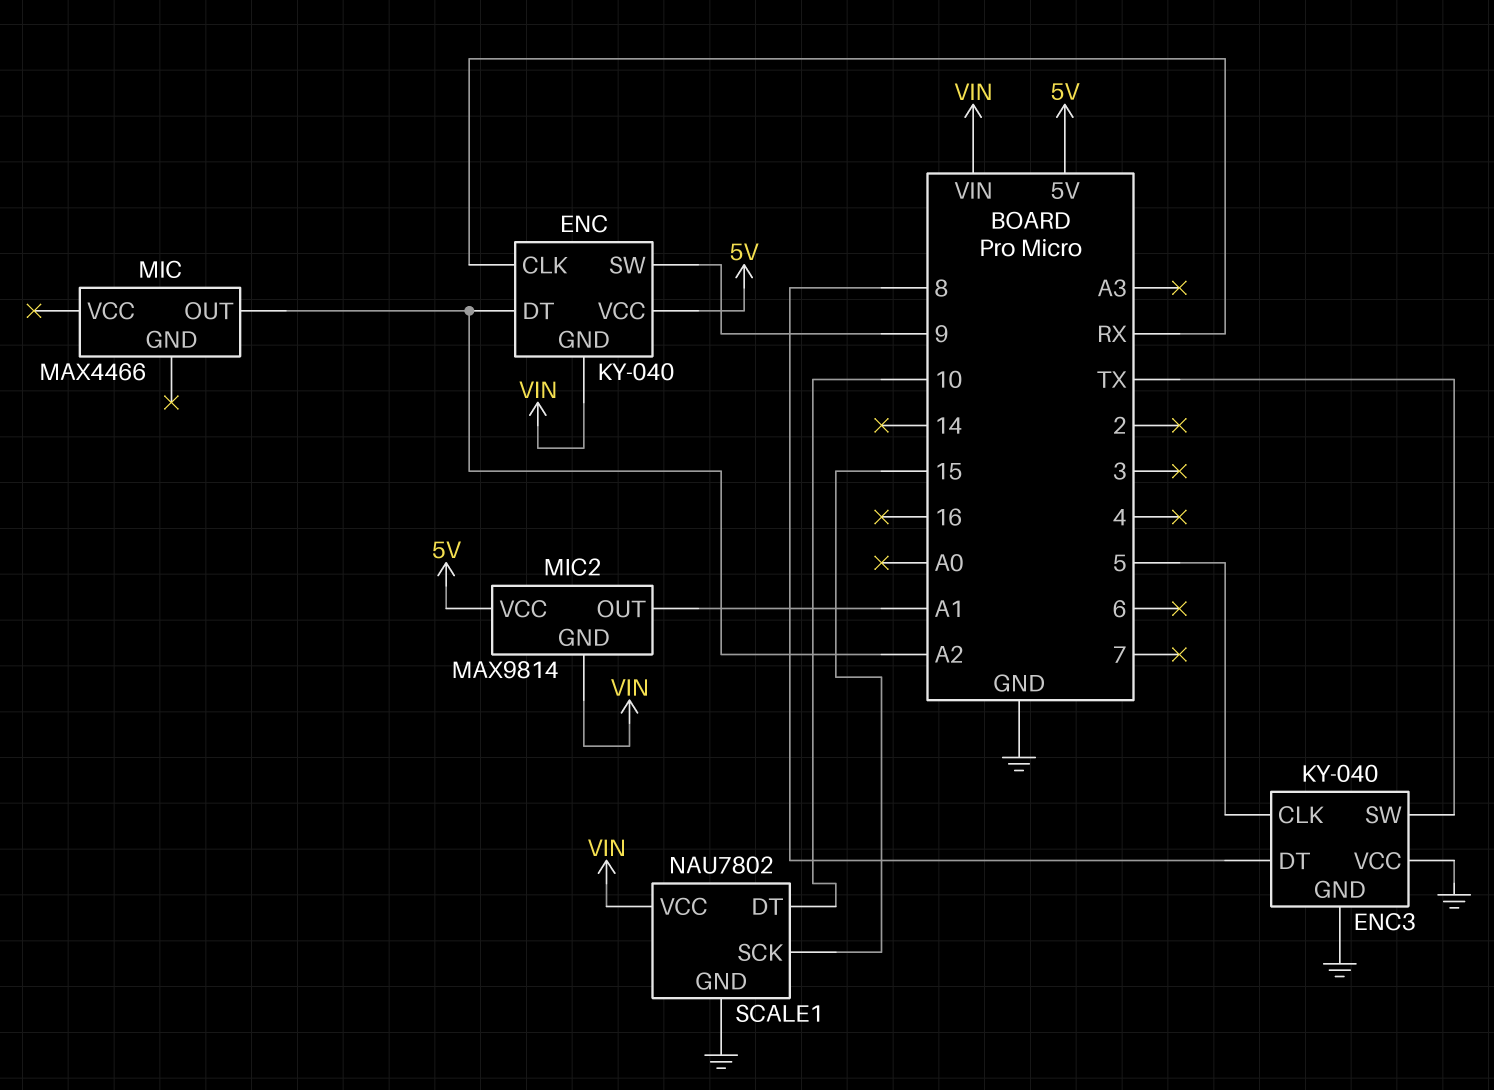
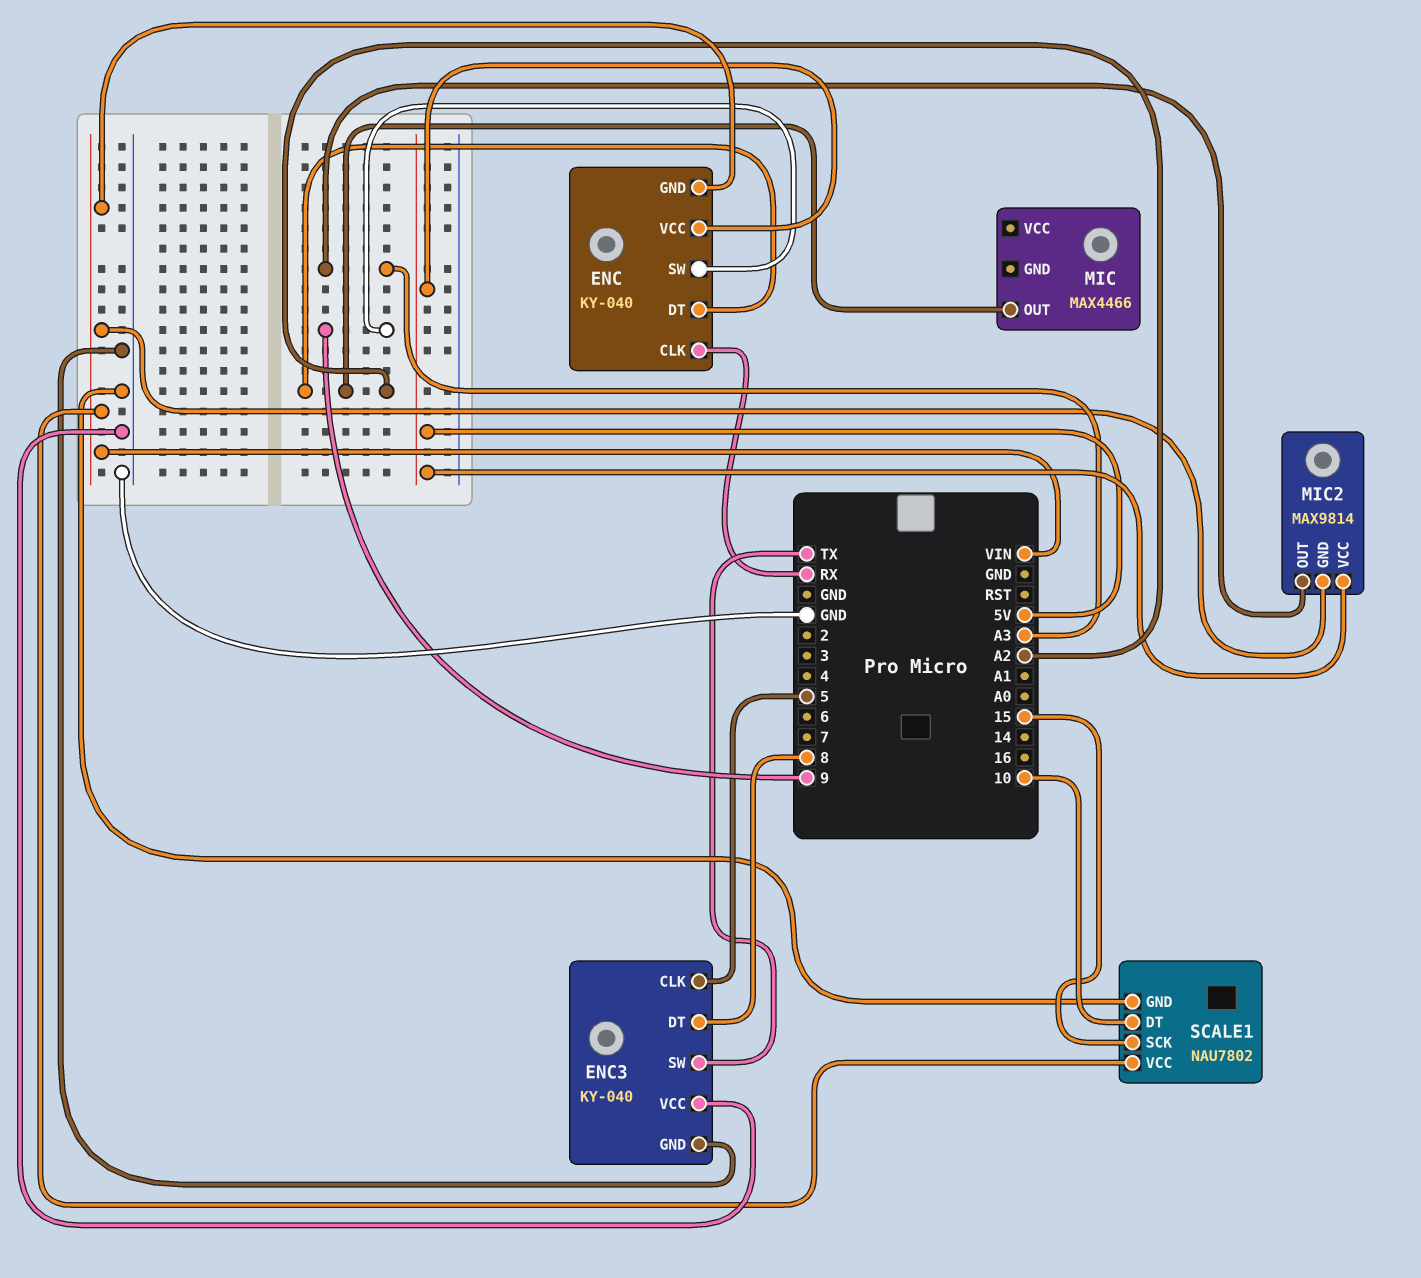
MIC2 pin OUT: A1 -> A3

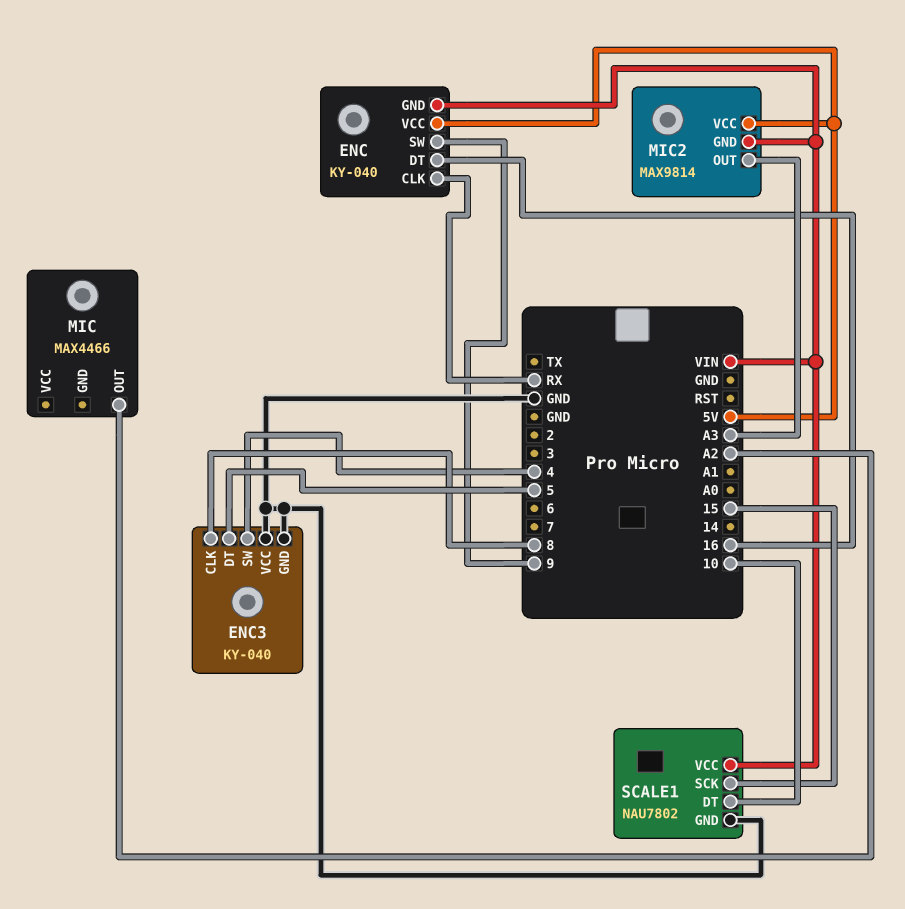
ENC pin DT: A2 -> 16
ENC3 pin CLK: 5 -> 8
ENC3 pin DT: 8 -> 5
ENC3 pin SW: TX -> 4

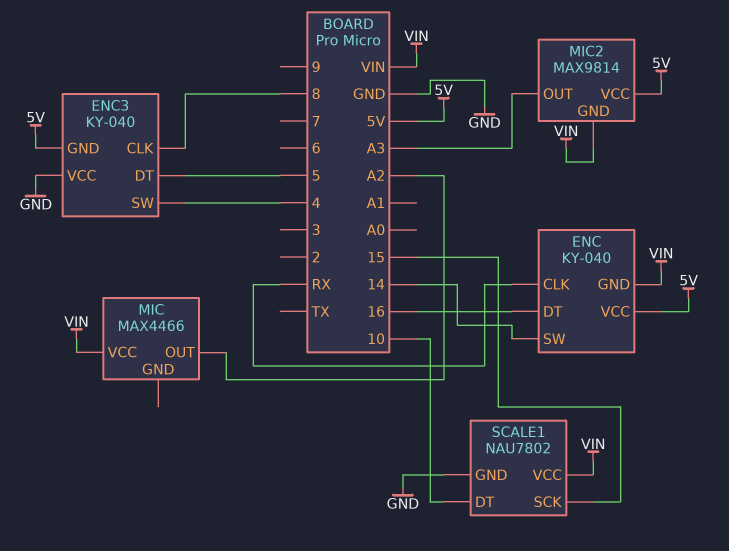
ENC pin SW: 9 -> 14
ENC3 pin GND: GND -> 5V
MIC pin VCC: none -> VIN

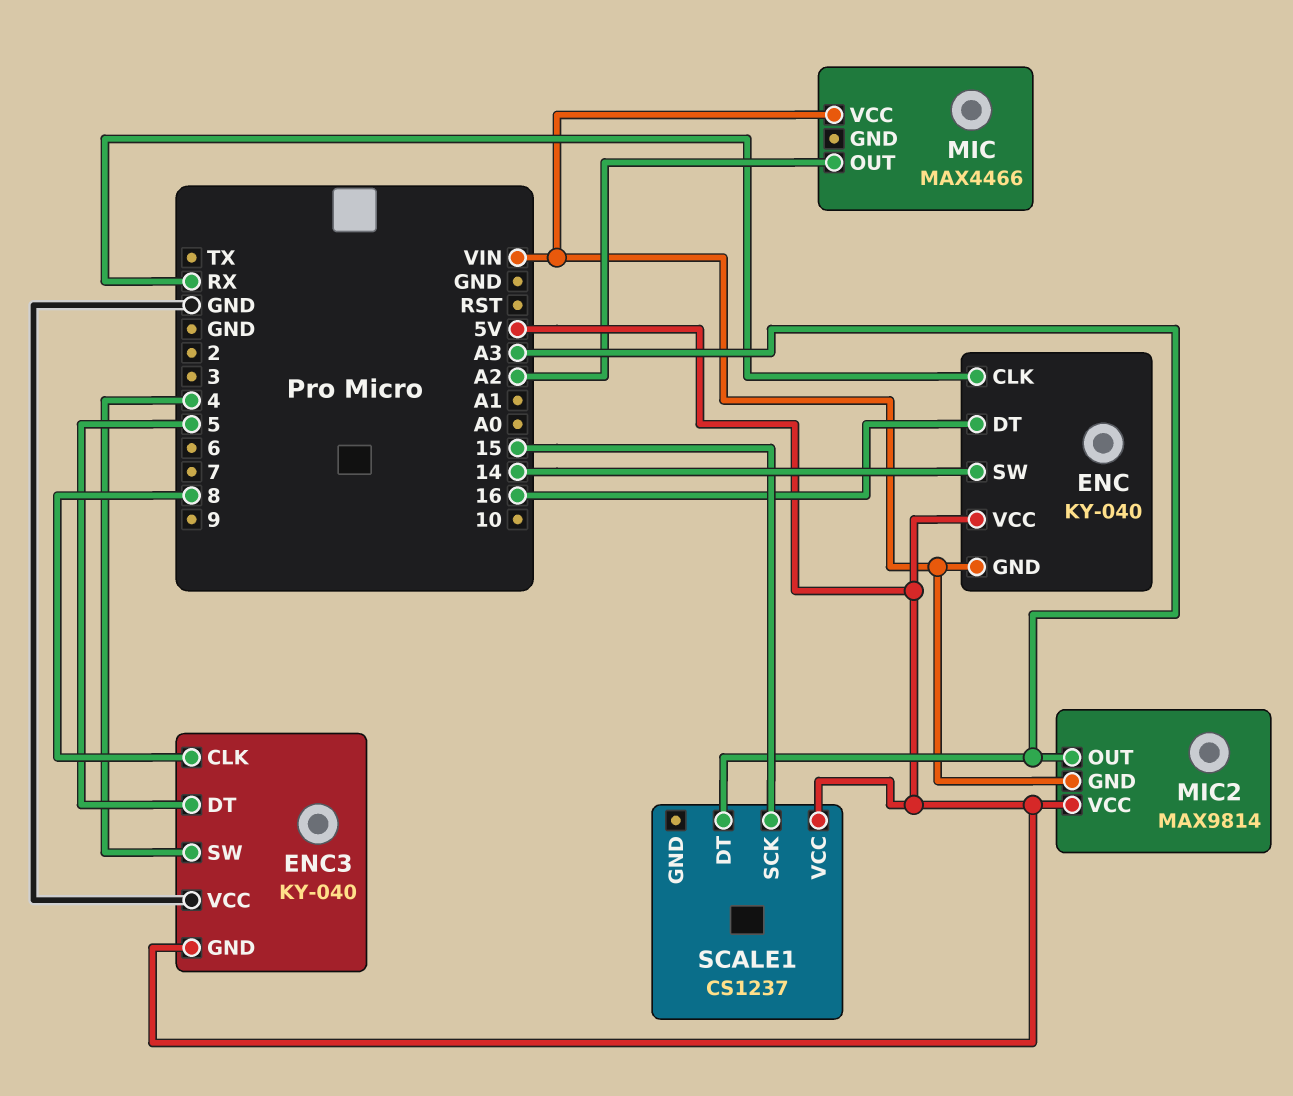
SCALE1: NAU7802 -> CS1237
SCALE1 pin DT: 10 -> A3
SCALE1 pin GND: GND -> none
SCALE1 pin VCC: VIN -> 5V

